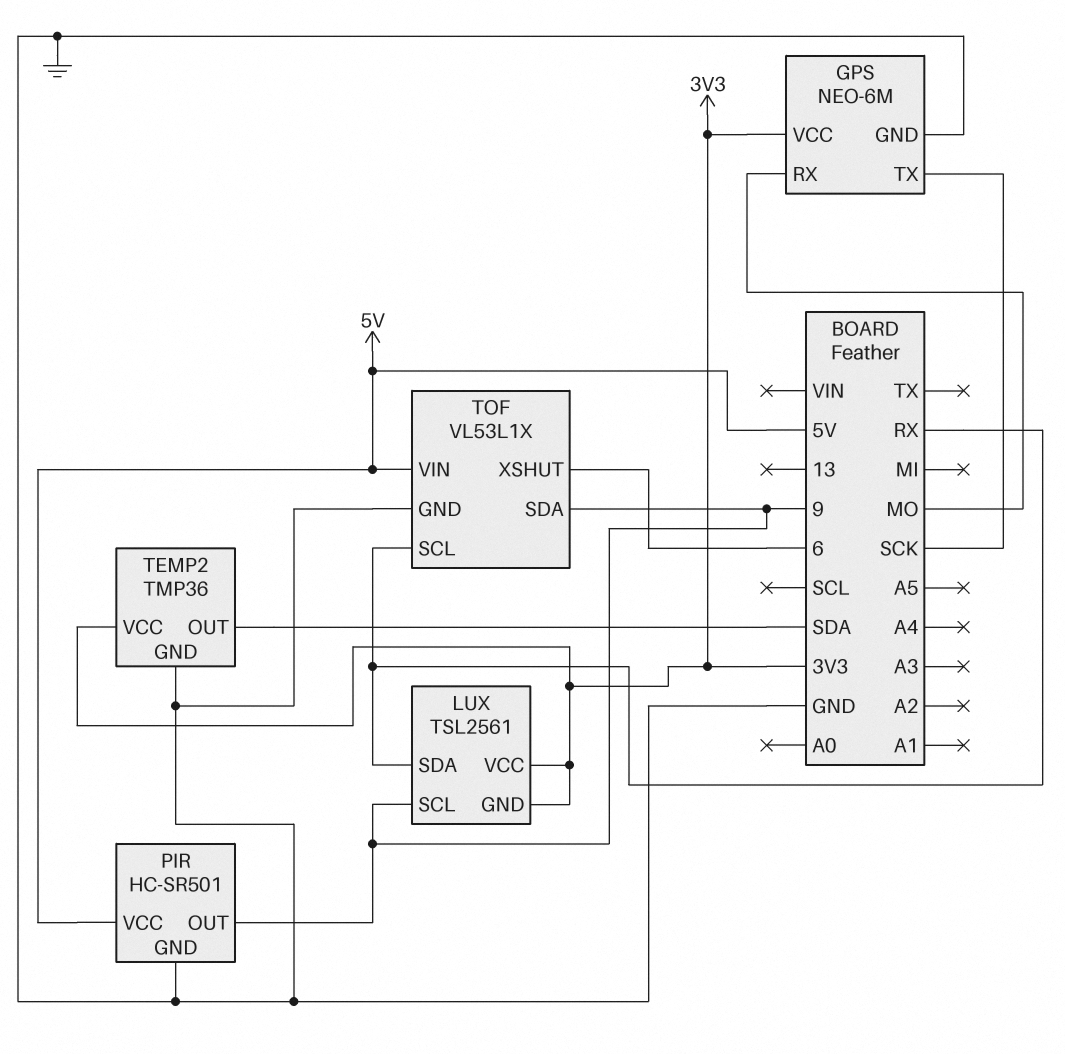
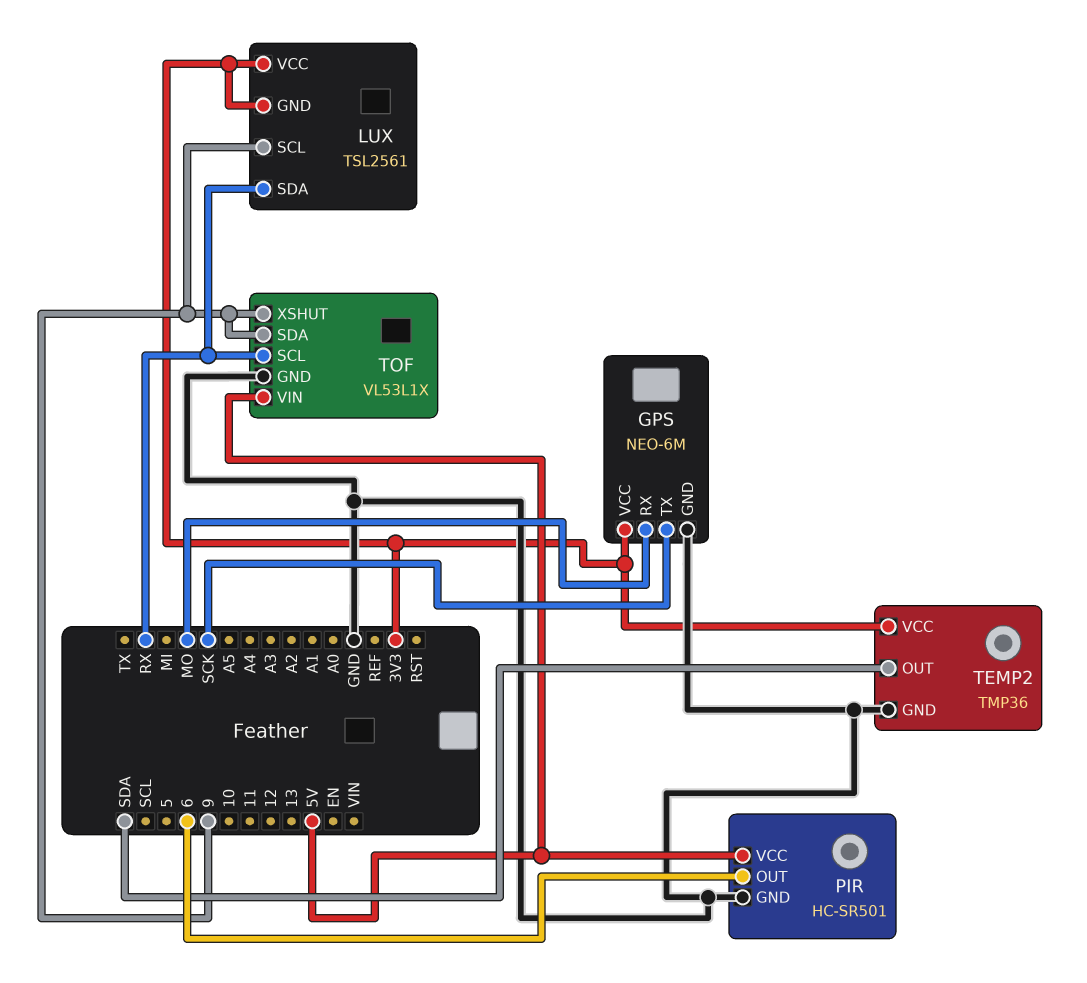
PIR pin OUT: 9 -> 6
TOF pin XSHUT: 6 -> 9

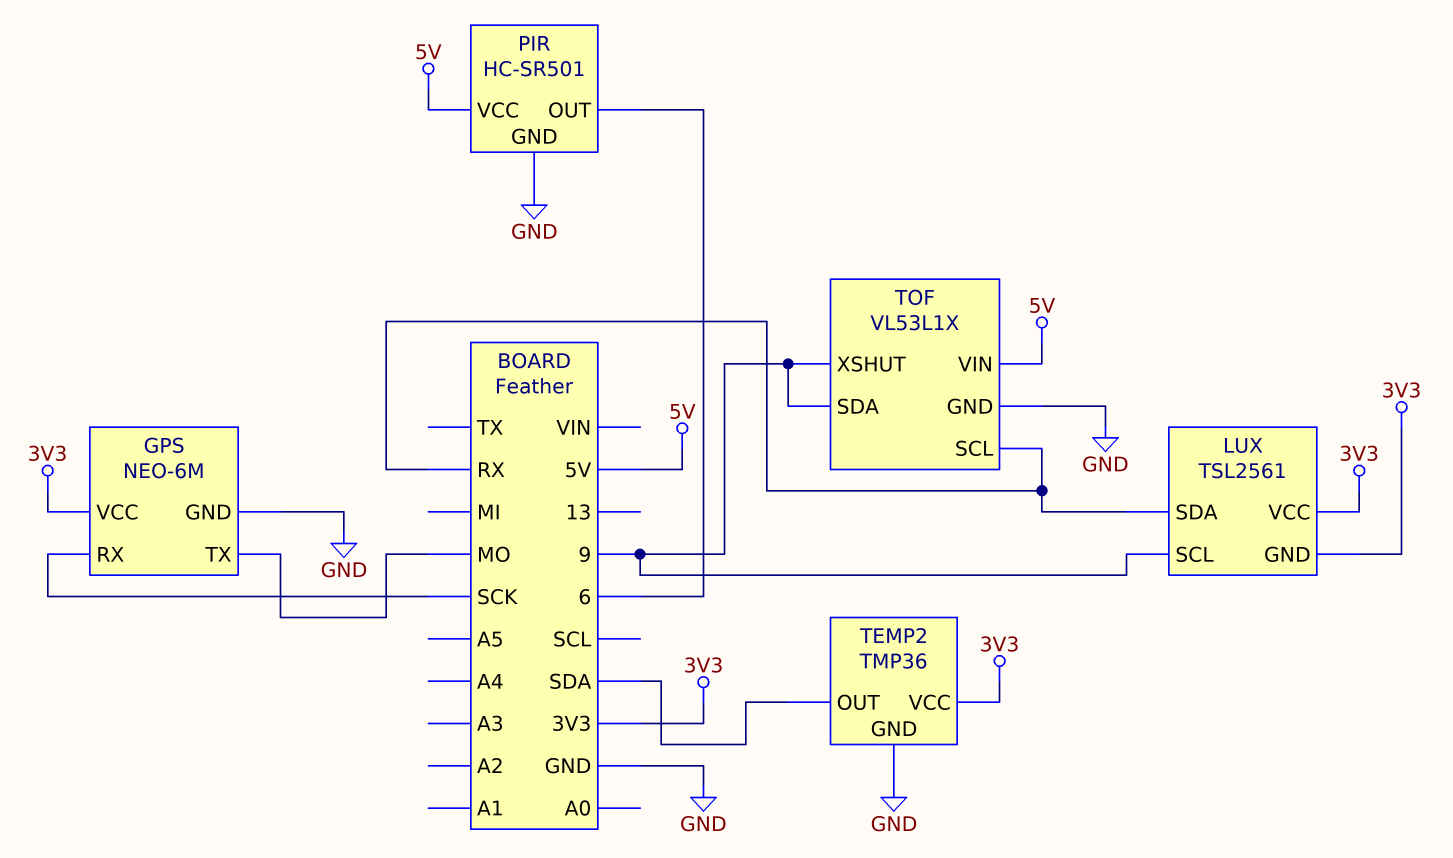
GPS pin RX: MO -> SCK
GPS pin TX: SCK -> MO

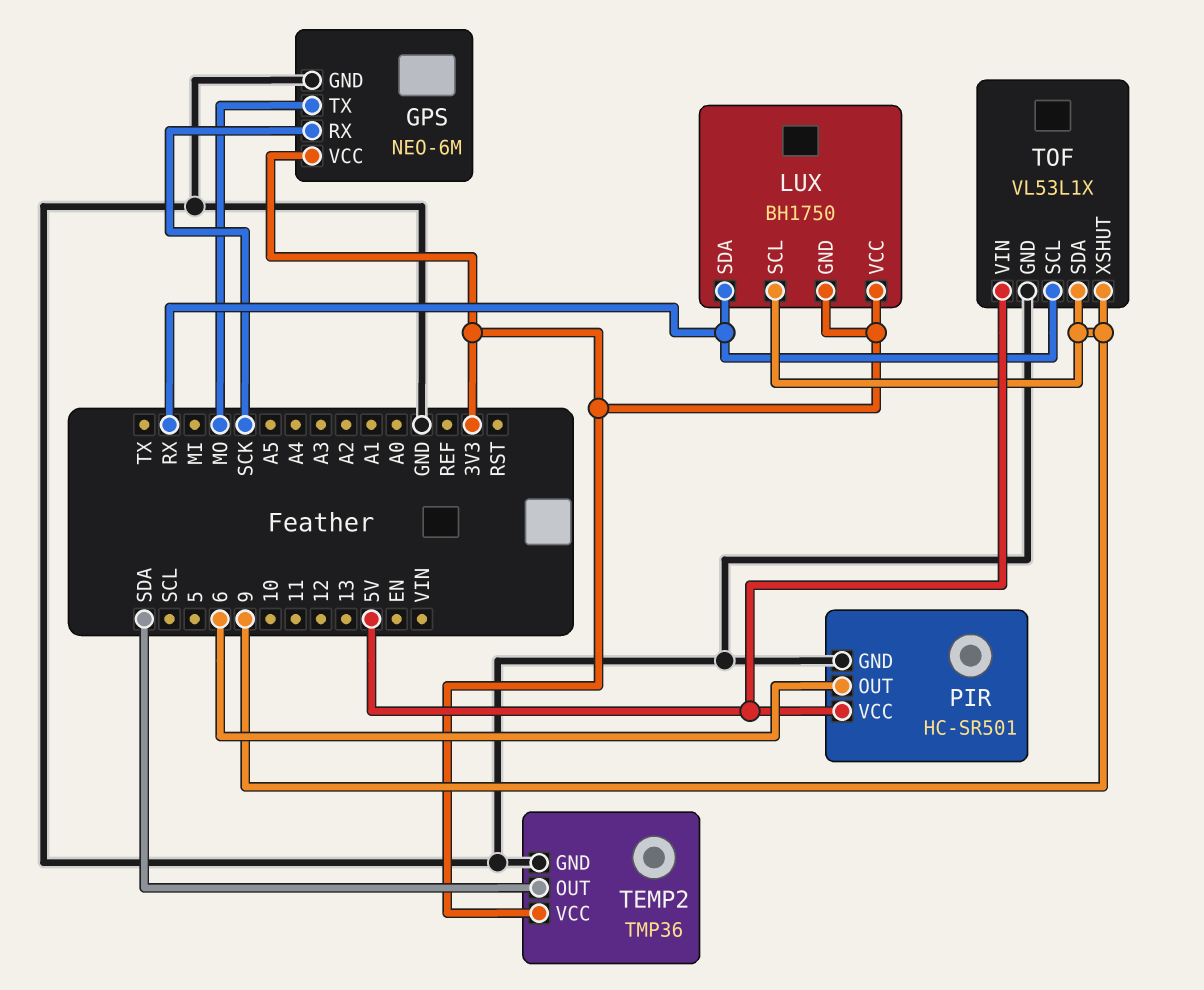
LUX: TSL2561 -> BH1750

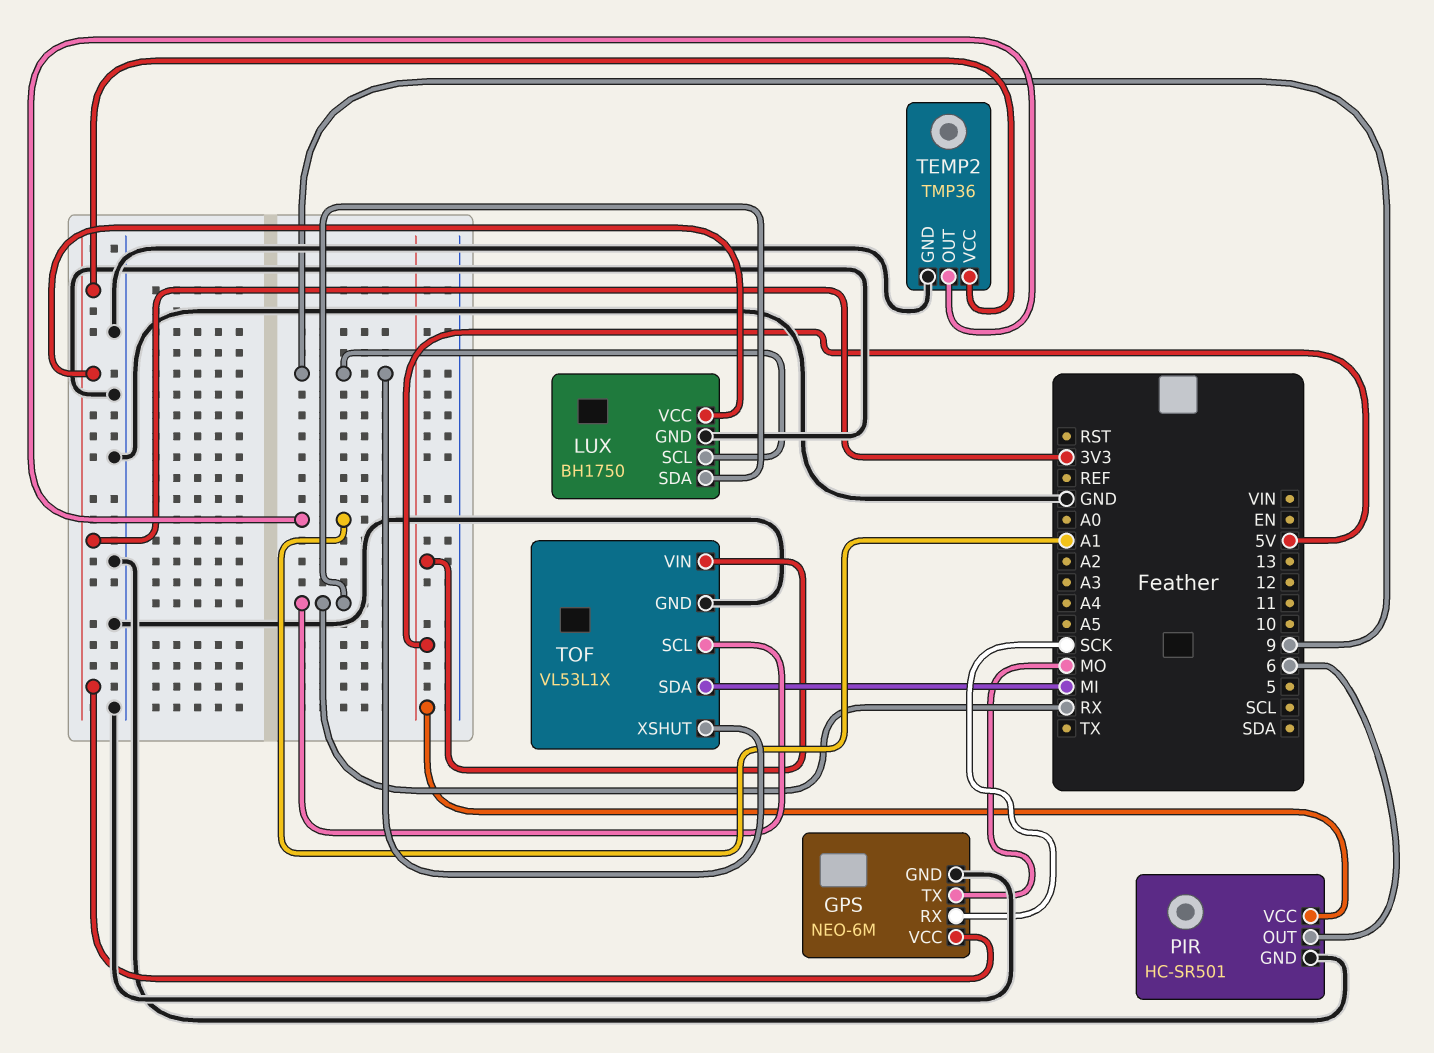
LUX pin GND: 3V3 -> GND
TEMP2 pin OUT: SDA -> A1
TOF pin SDA: 9 -> MI

